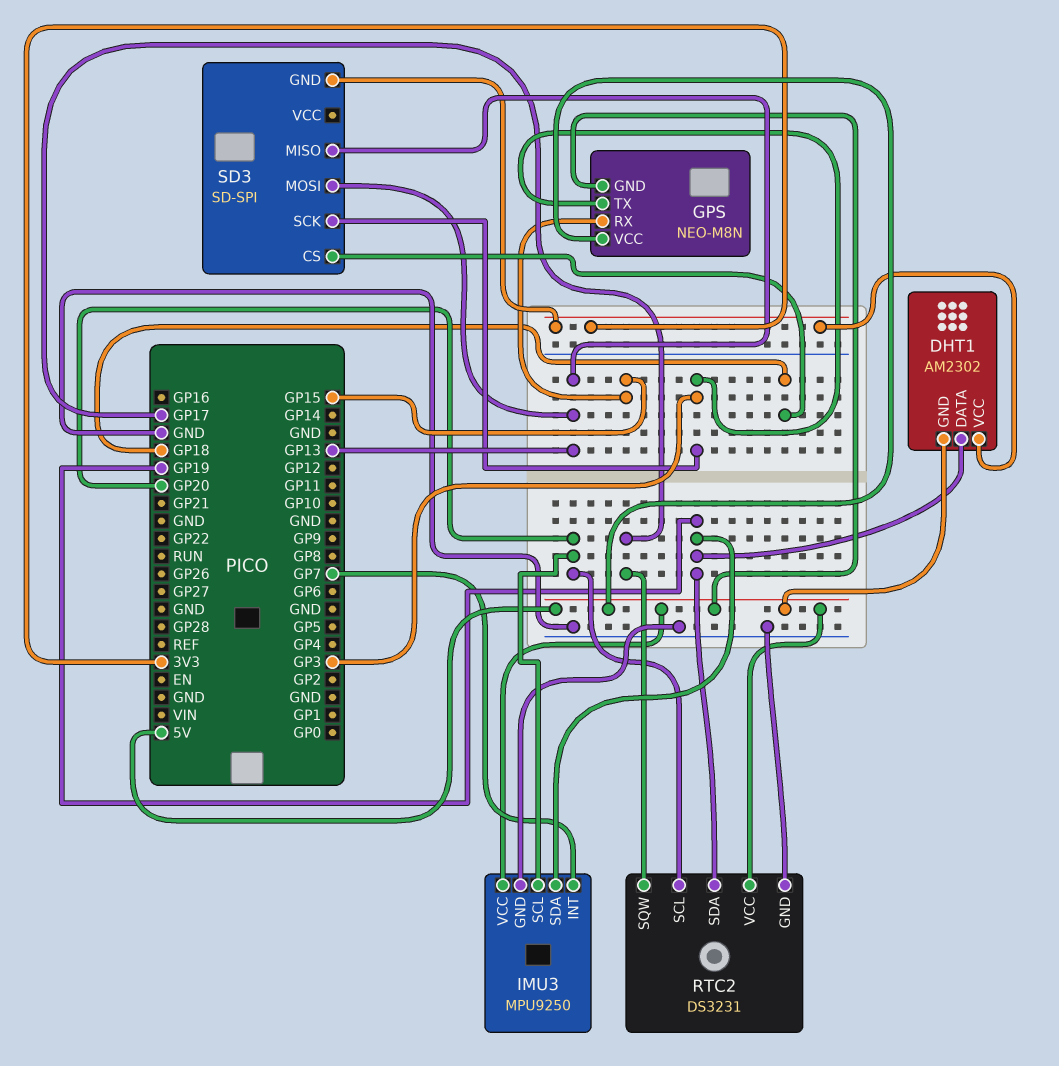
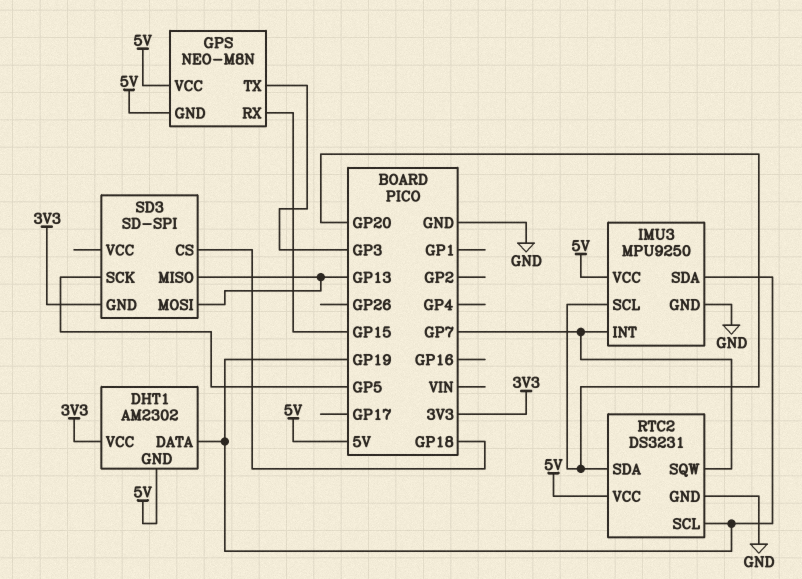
RTC2 pin SCL: GP20 -> GP19
RTC2 pin SDA: GP19 -> GP20
RTC2 pin SQW: GP17 -> GP7
SD3 pin SCK: GP3 -> GP5

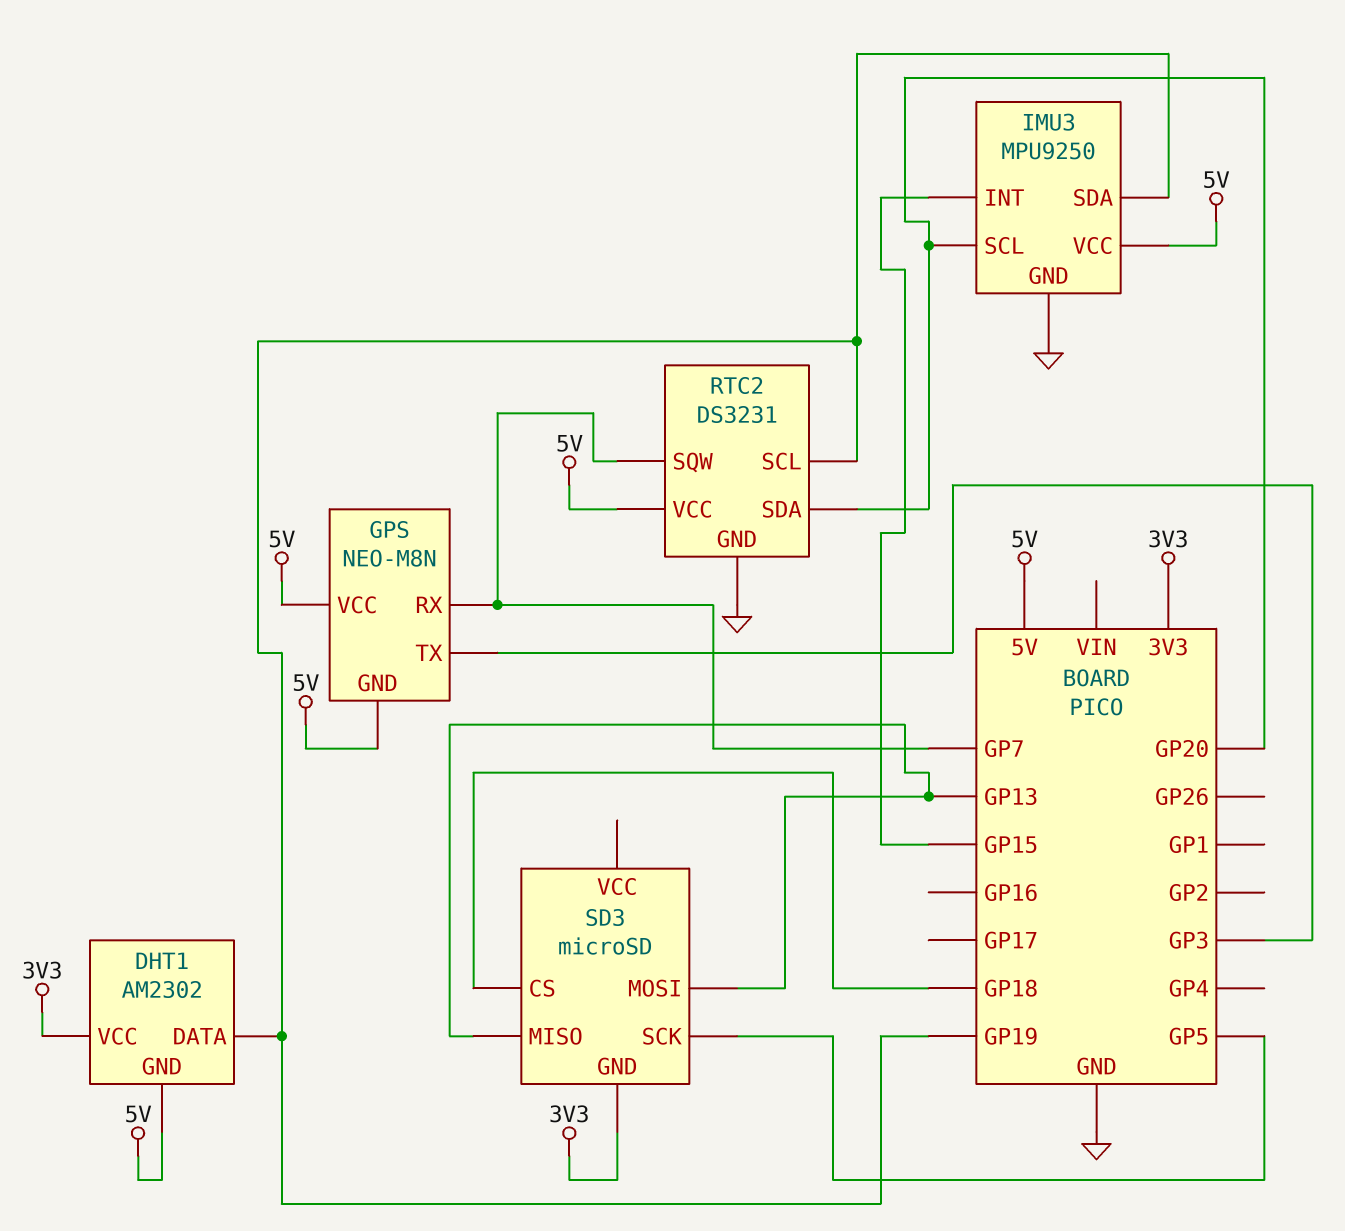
GPS pin RX: GP15 -> GP7
IMU3 pin INT: GP7 -> GP15
SD3: SD-SPI -> microSD

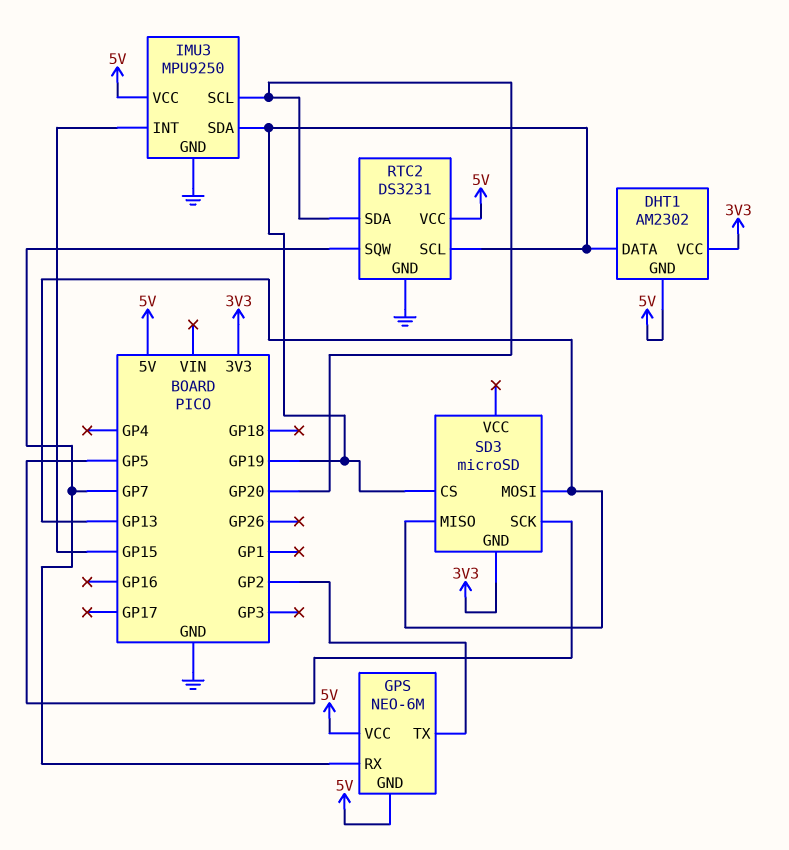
GPS: NEO-M8N -> NEO-6M
GPS pin TX: GP3 -> GP2
SD3 pin CS: GP18 -> GP19

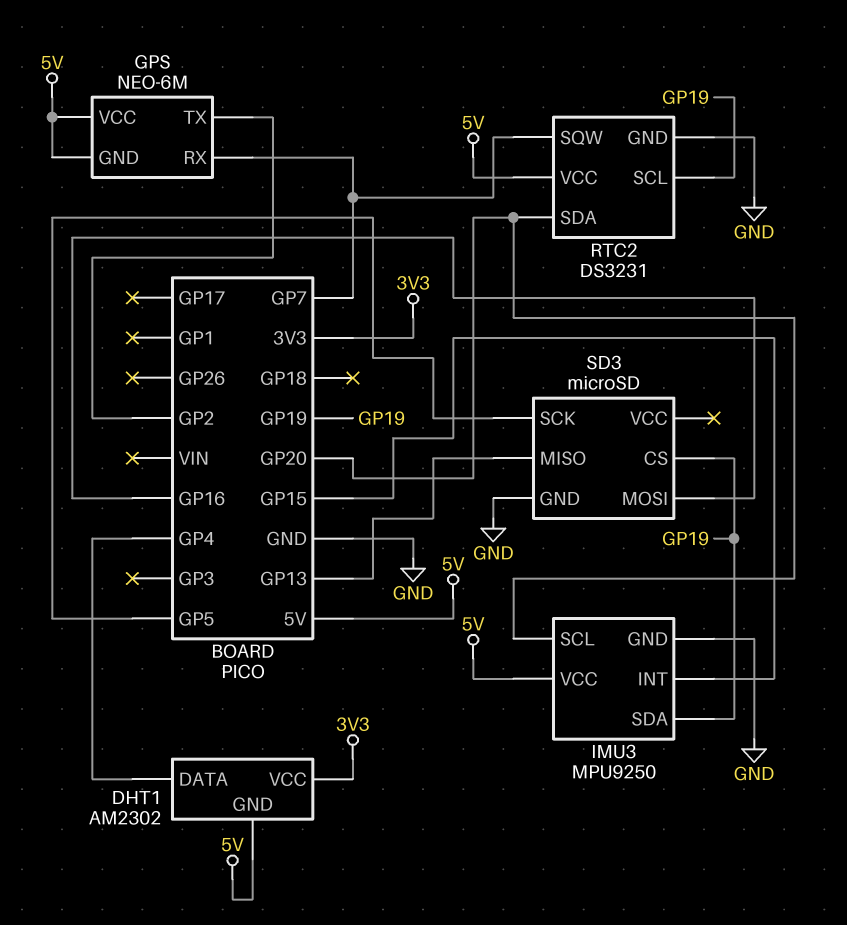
DHT1 pin DATA: GP19 -> GP4
SD3 pin GND: 3V3 -> GND
SD3 pin MOSI: GP13 -> GP16

